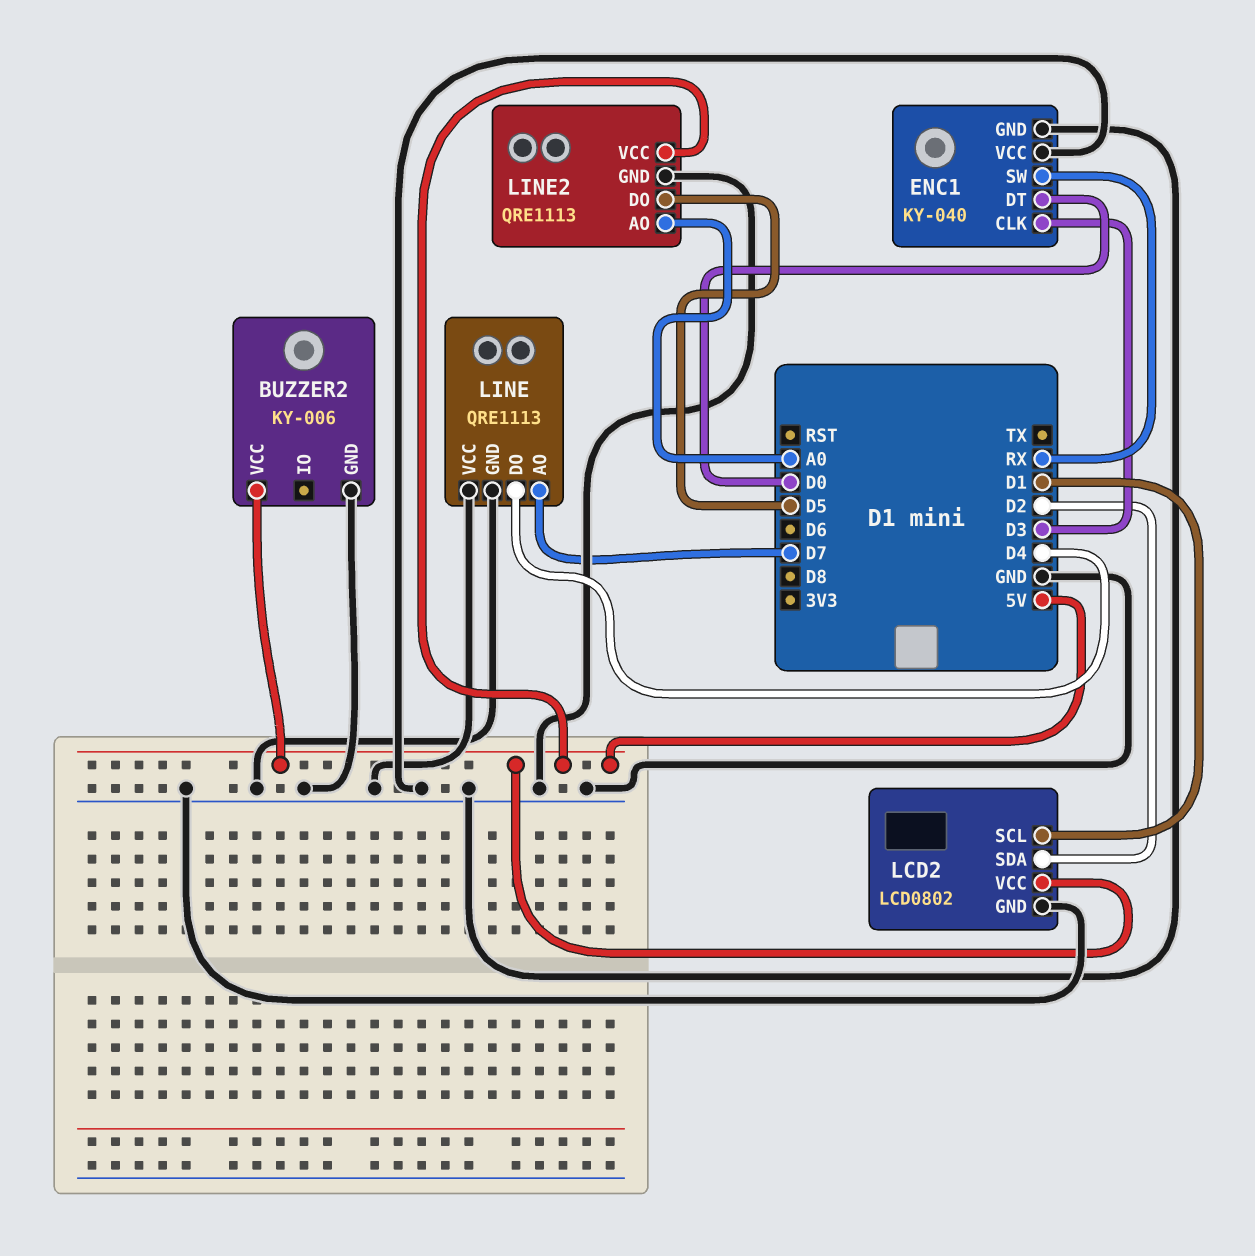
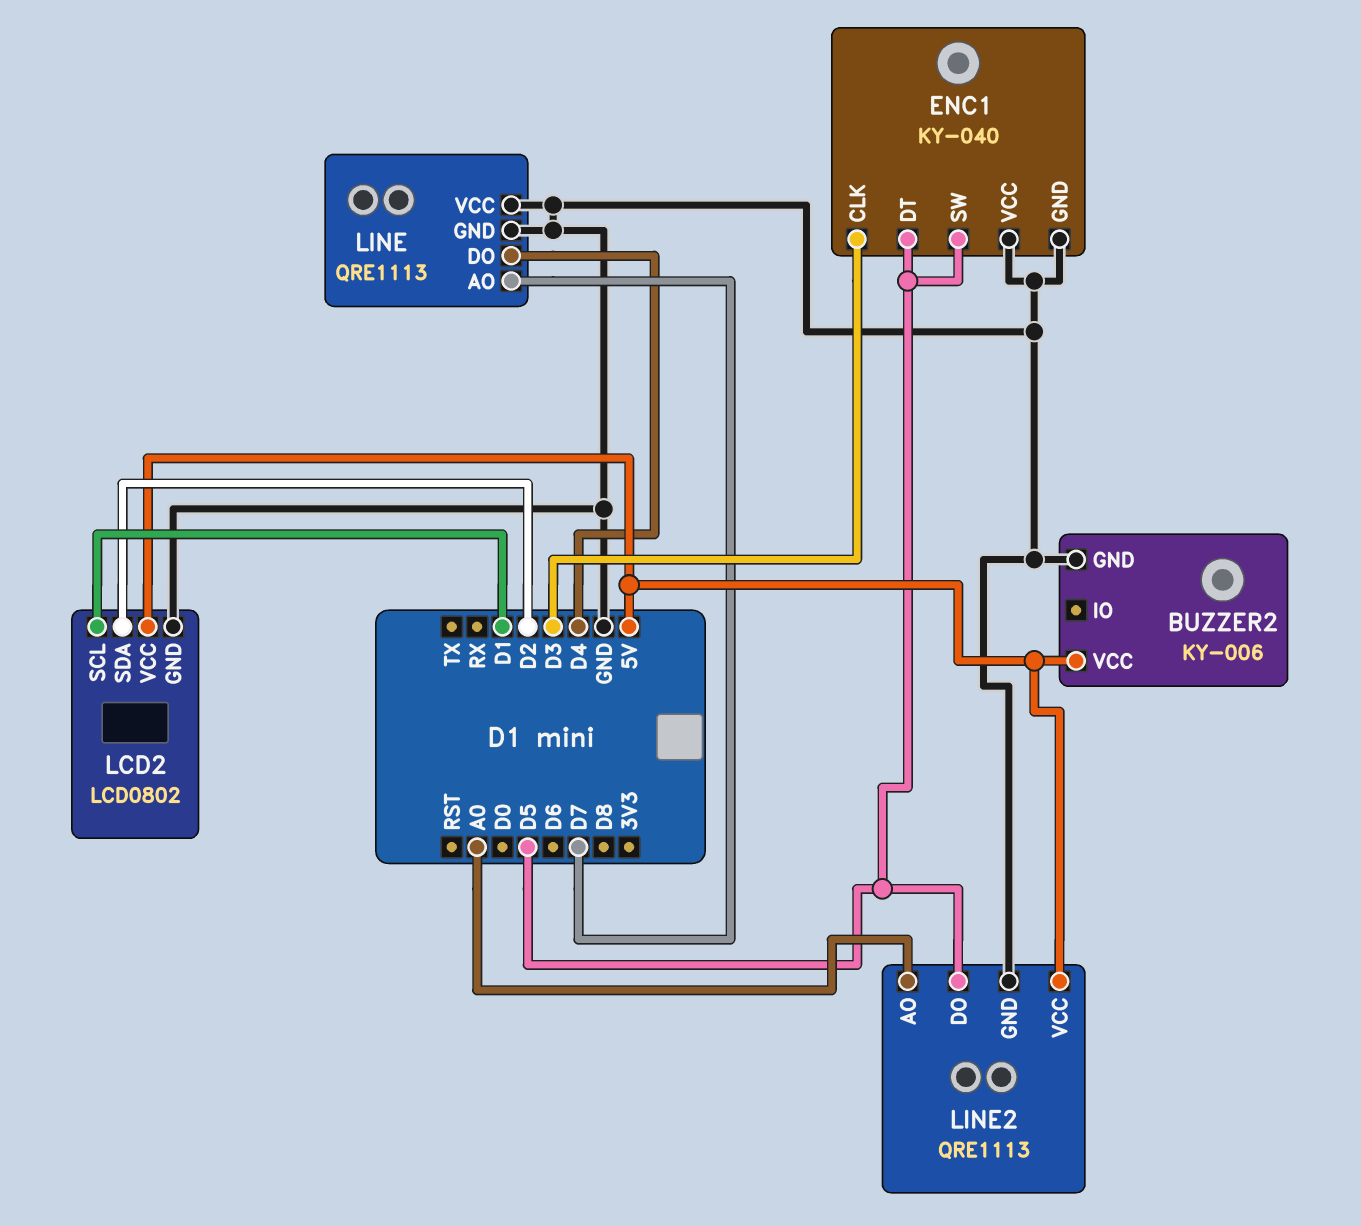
ENC1 pin DT: D0 -> D5
ENC1 pin SW: RX -> D5

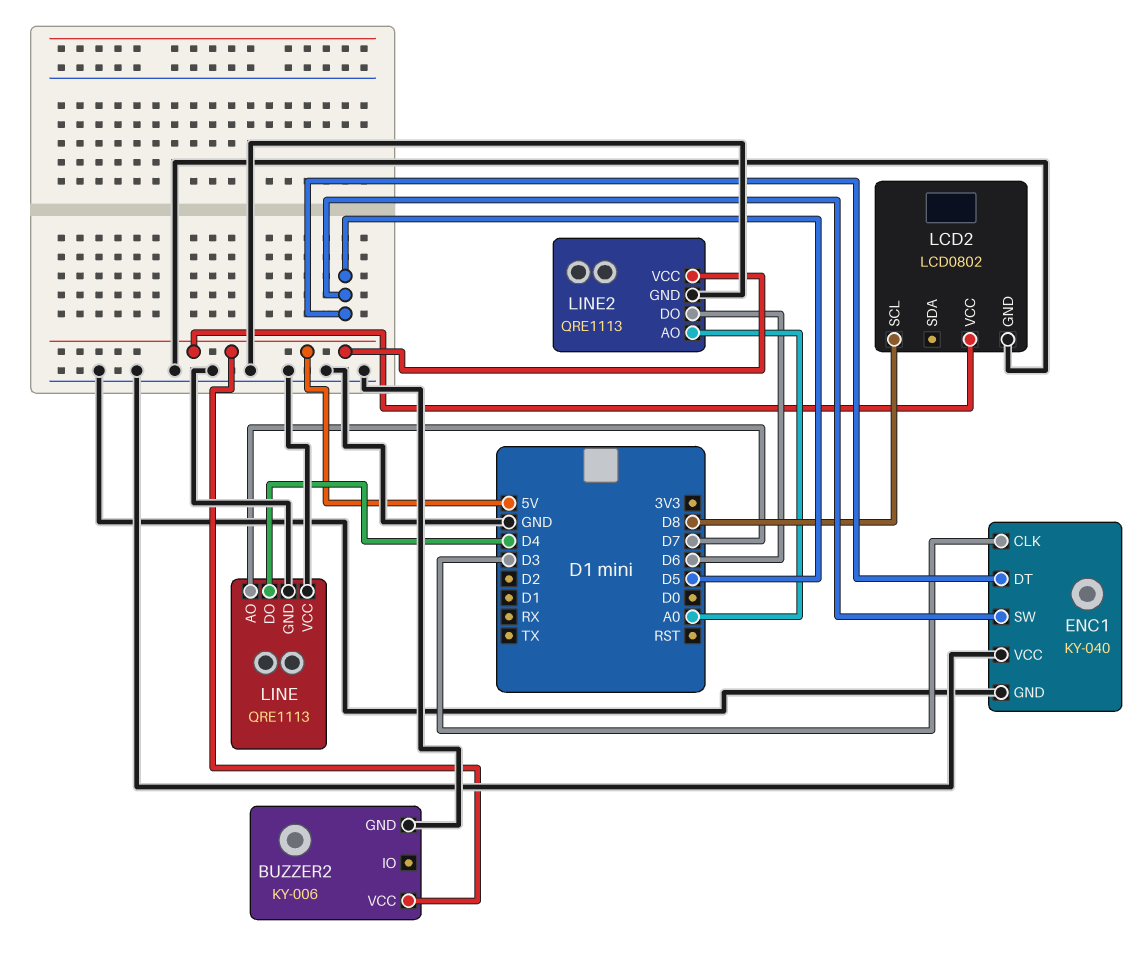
LCD2 pin SCL: D1 -> D8
LCD2 pin SDA: D2 -> none
LINE2 pin DO: D5 -> D6

